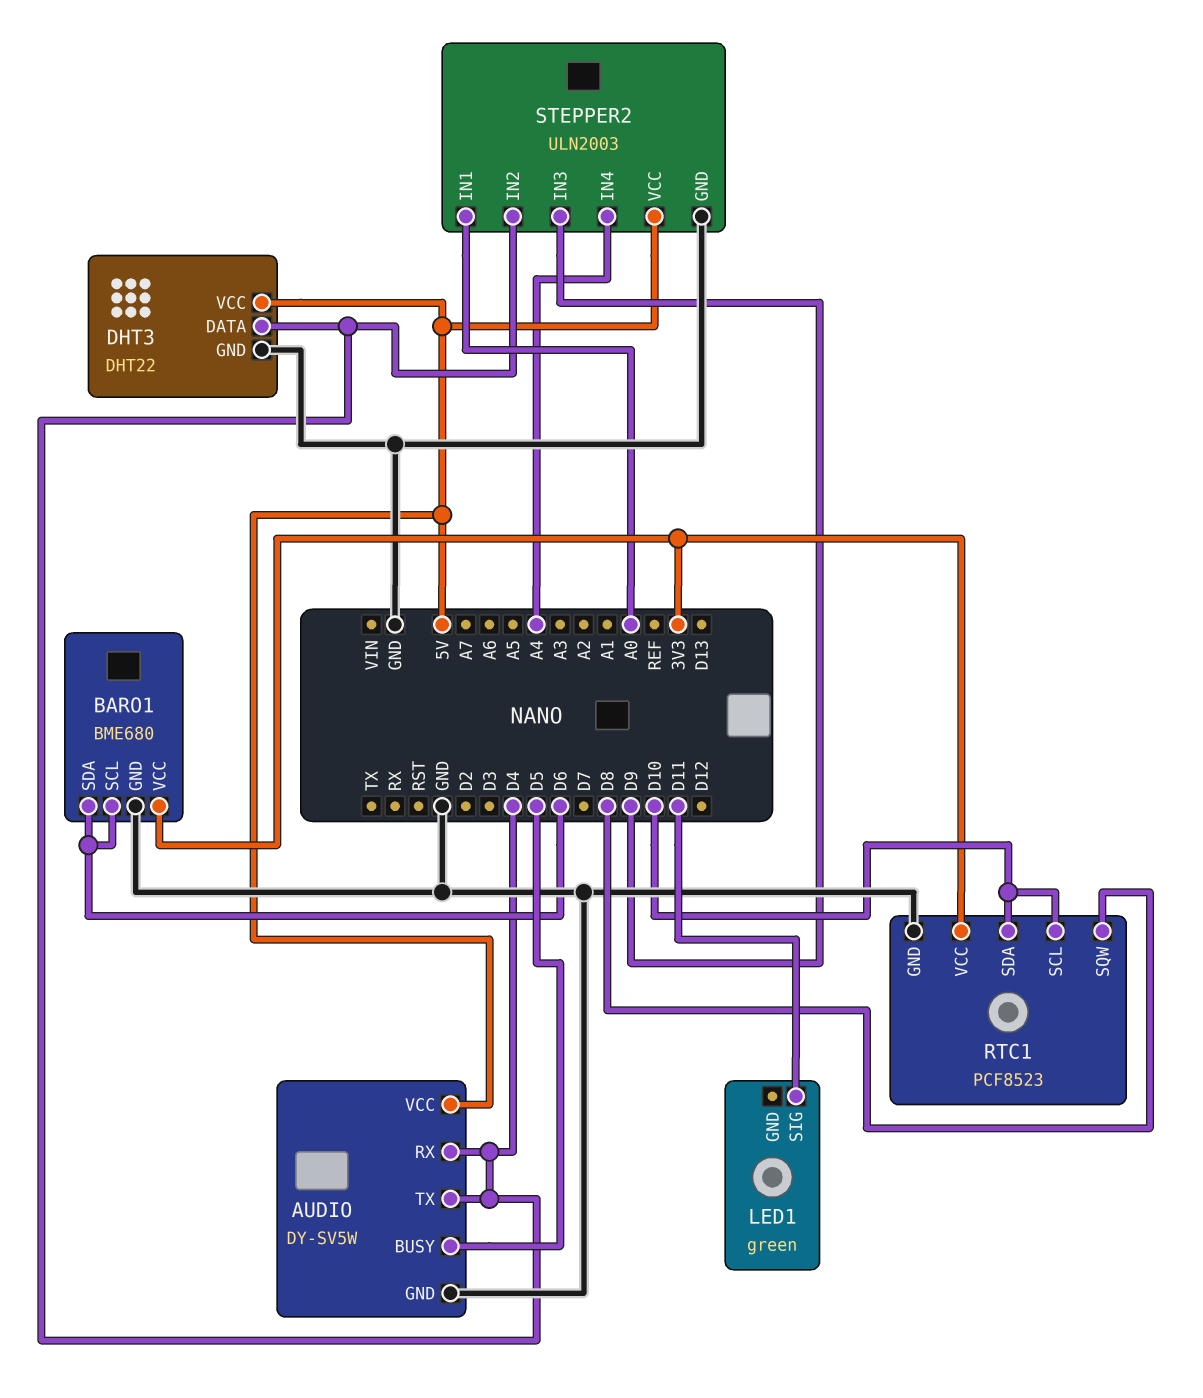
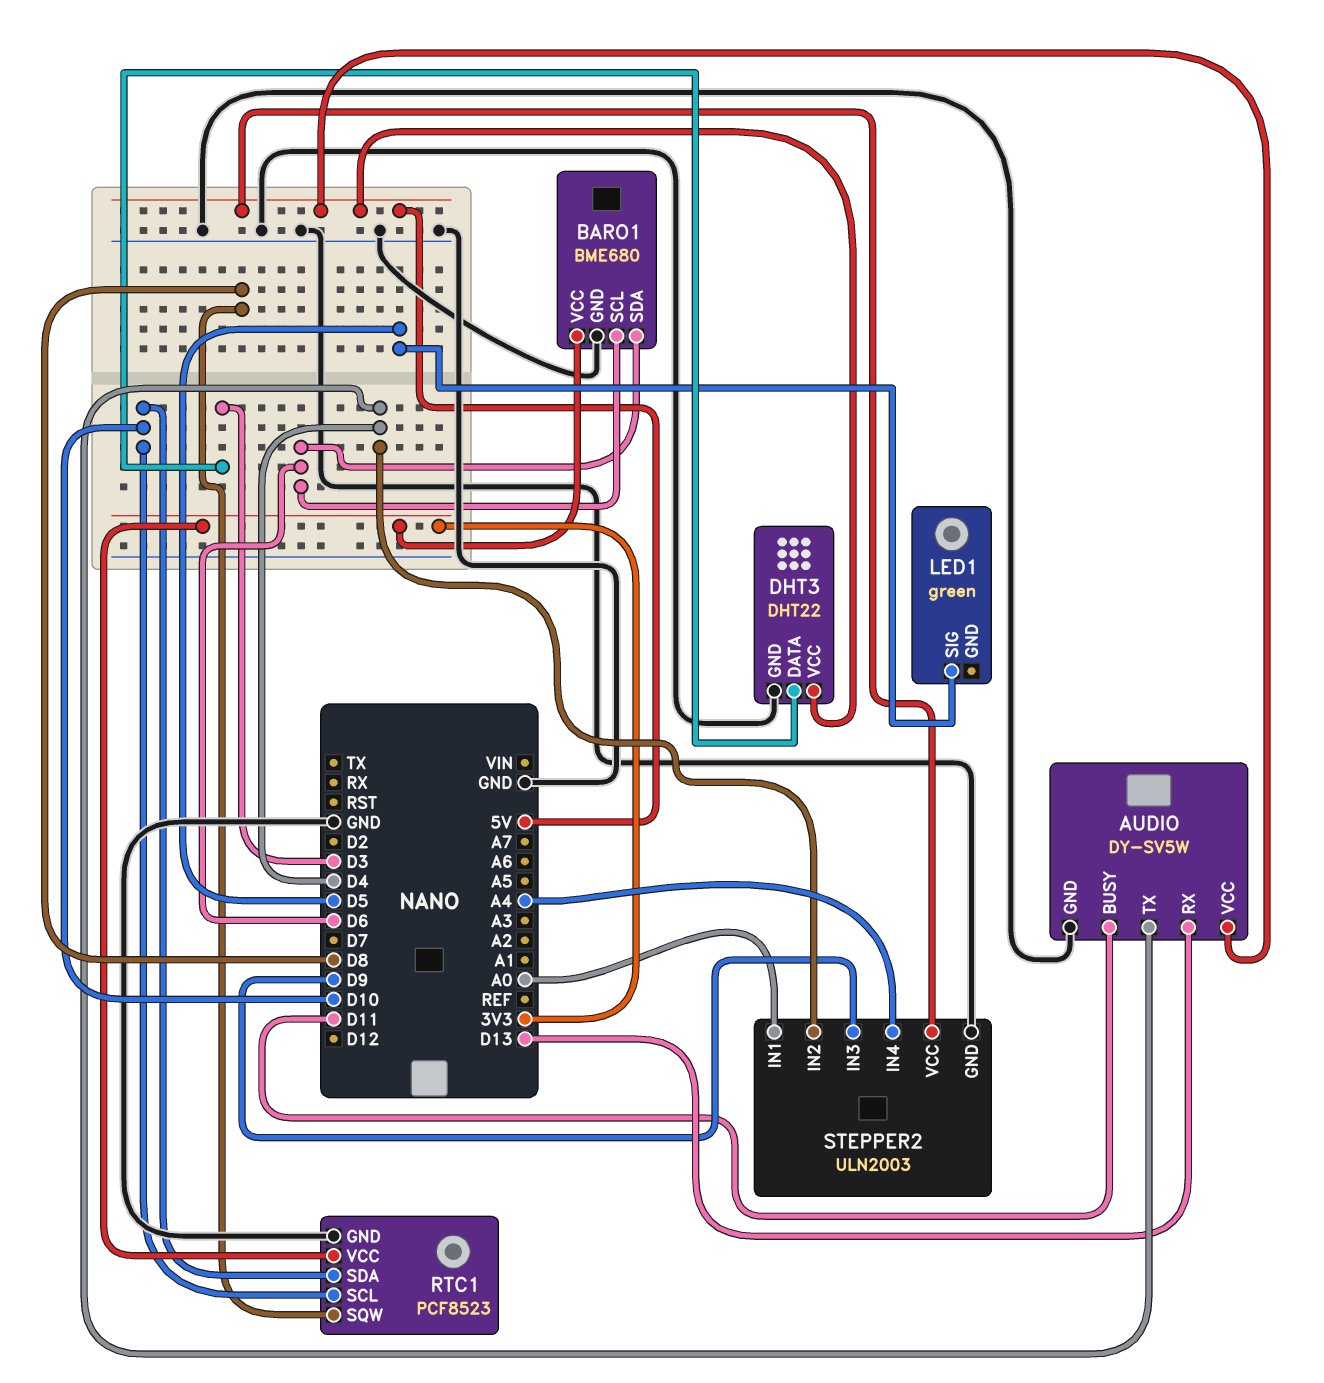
AUDIO pin BUSY: D5 -> D11
AUDIO pin RX: D4 -> D13
DHT3 pin DATA: D4 -> D3
LED1 pin SIG: D11 -> D5

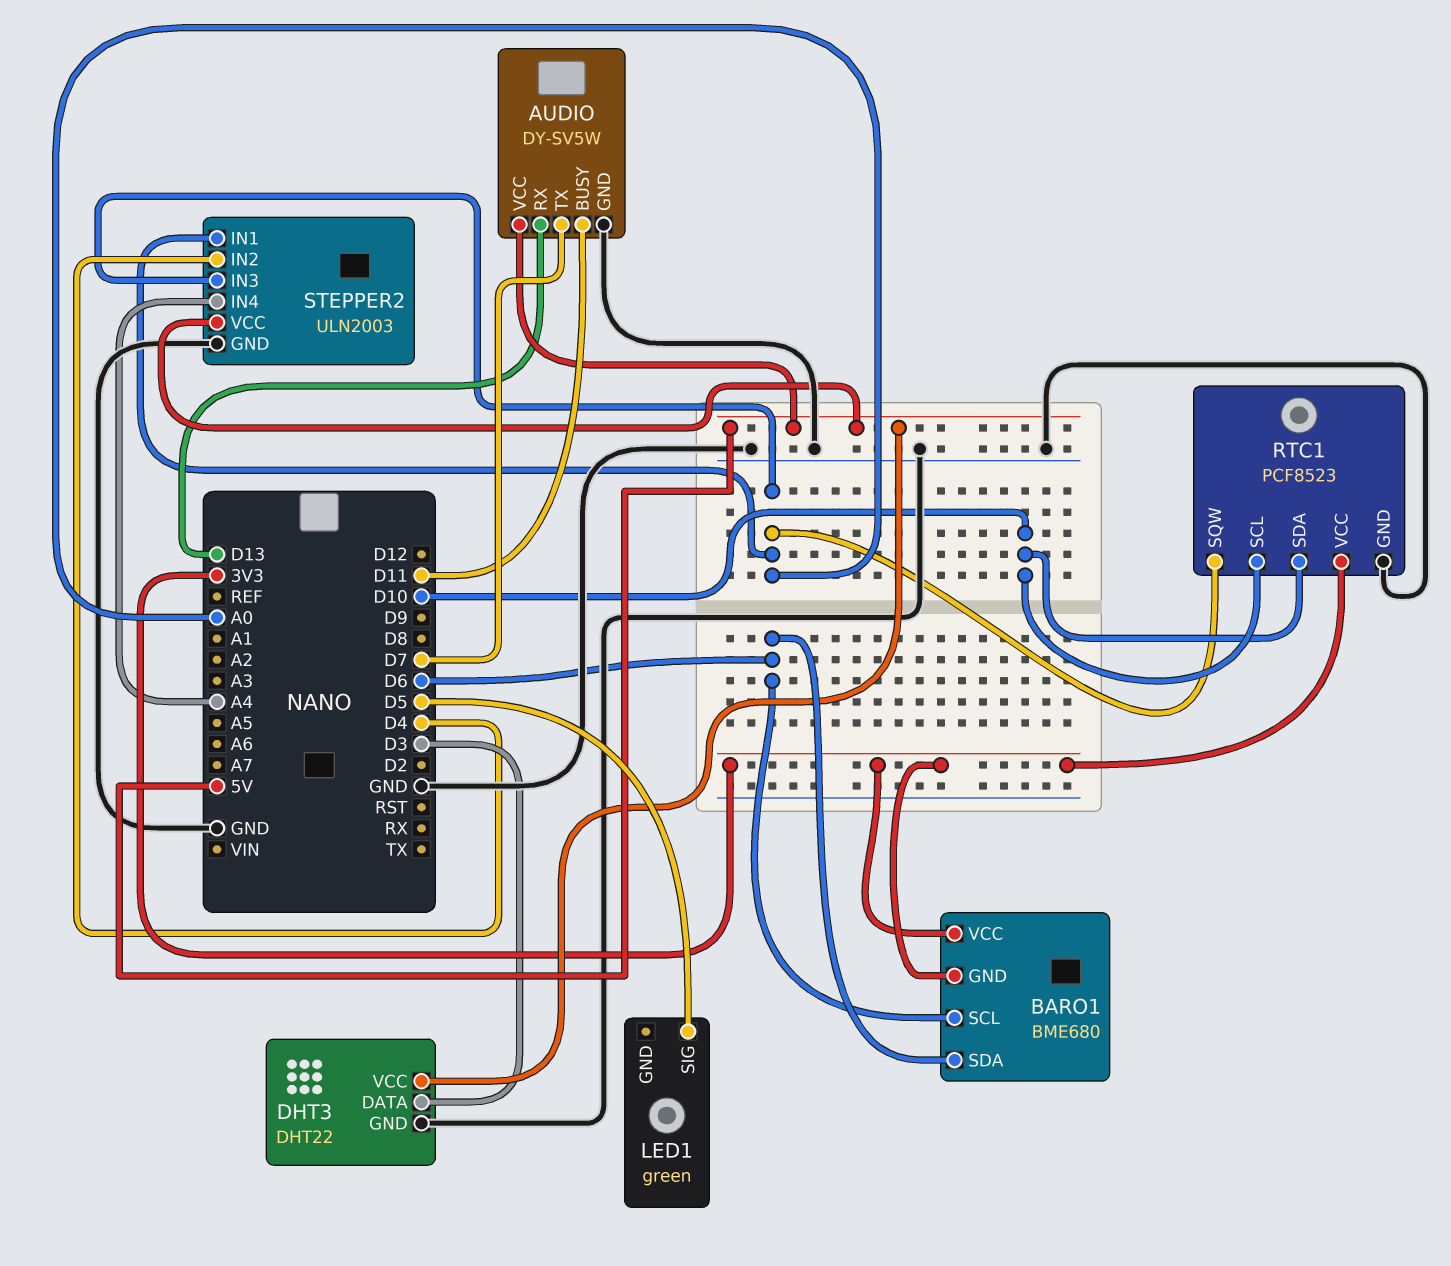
AUDIO pin TX: D4 -> D7
BARO1 pin GND: GND -> 3V3
RTC1 pin SQW: D8 -> A0
STEPPER2 pin IN3: D9 -> A0

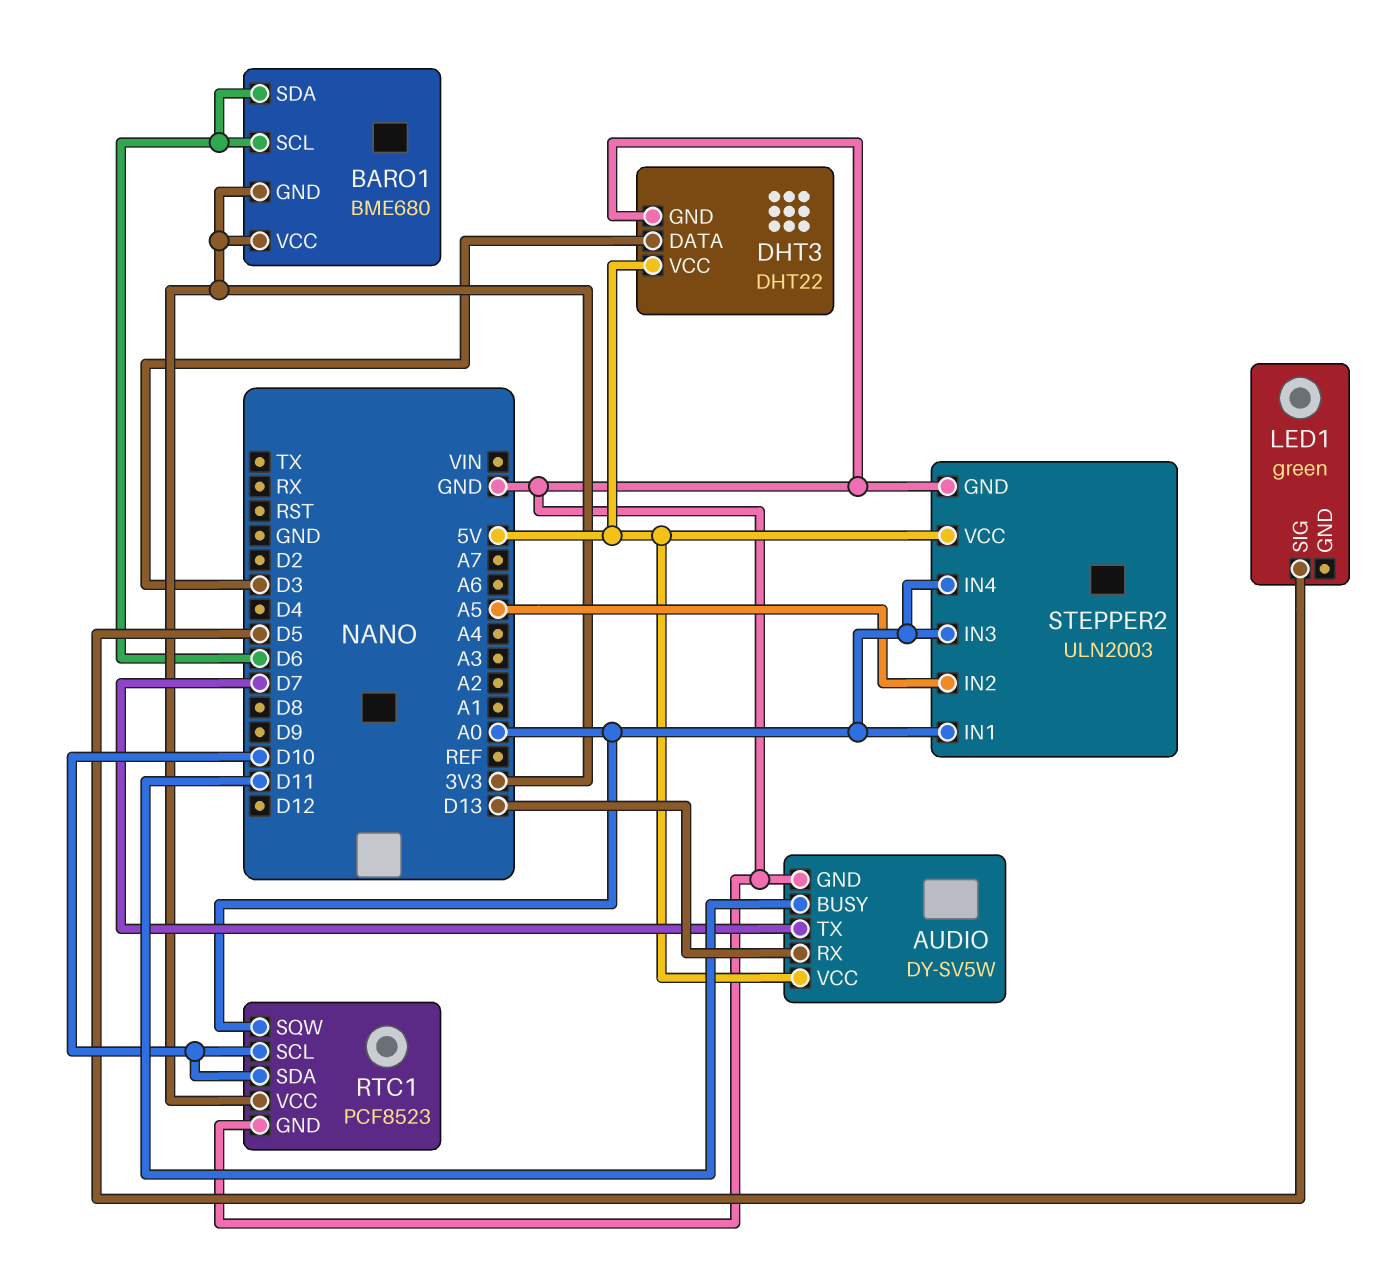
STEPPER2 pin IN2: D4 -> A5
STEPPER2 pin IN4: A4 -> A0

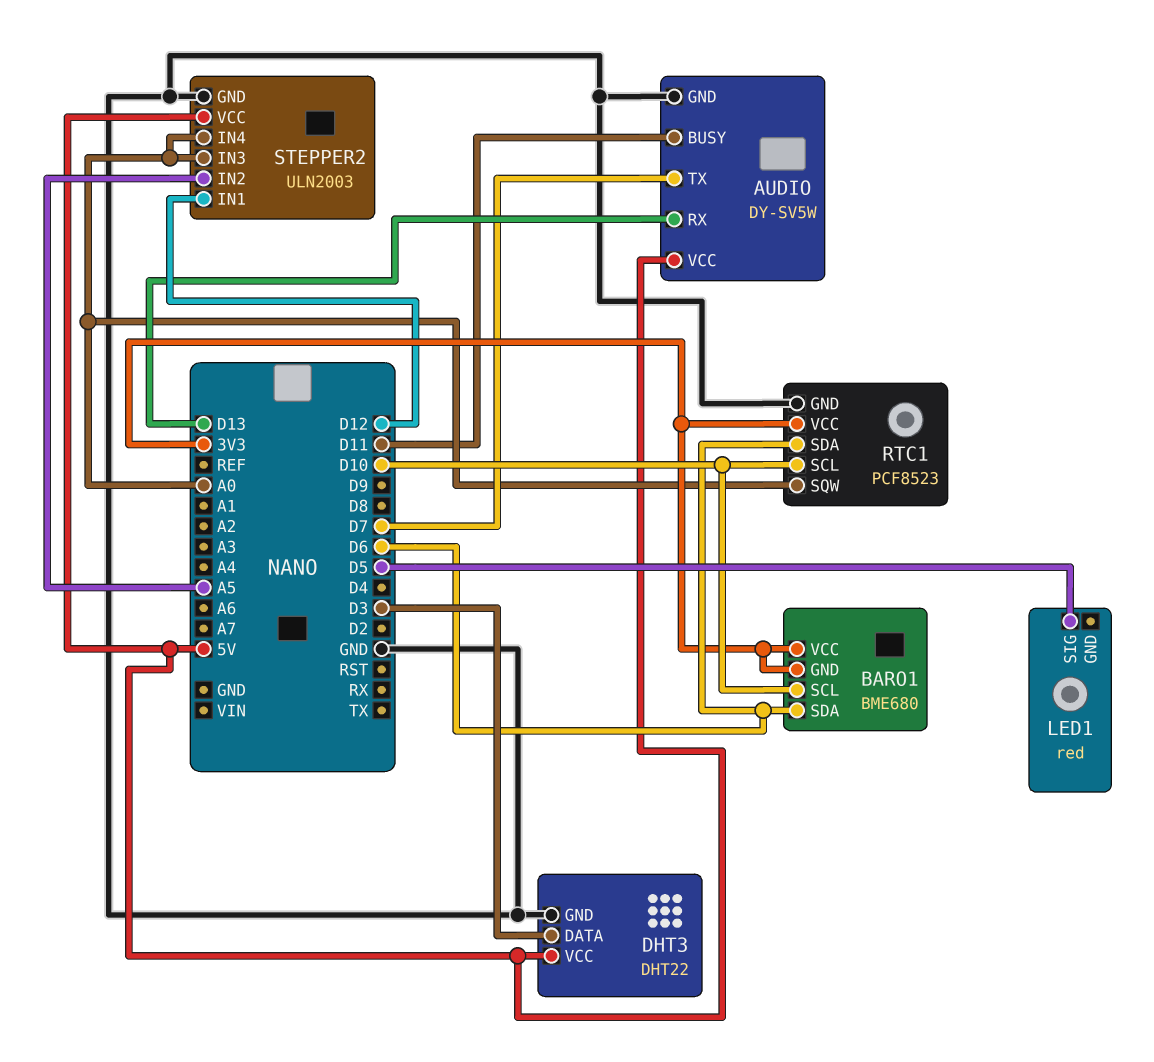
BARO1 pin SCL: D6 -> D10
LED1: green -> red
RTC1 pin SDA: D10 -> D6
STEPPER2 pin IN1: A0 -> D12

